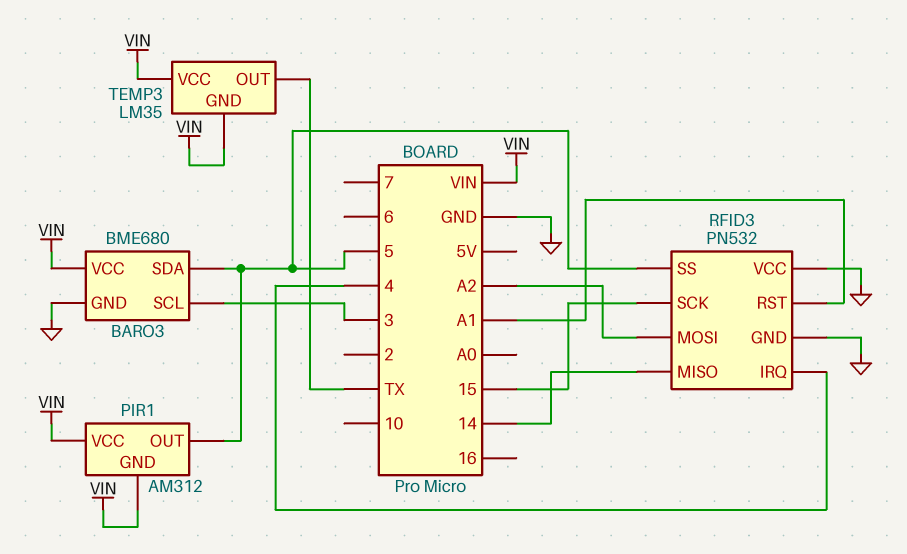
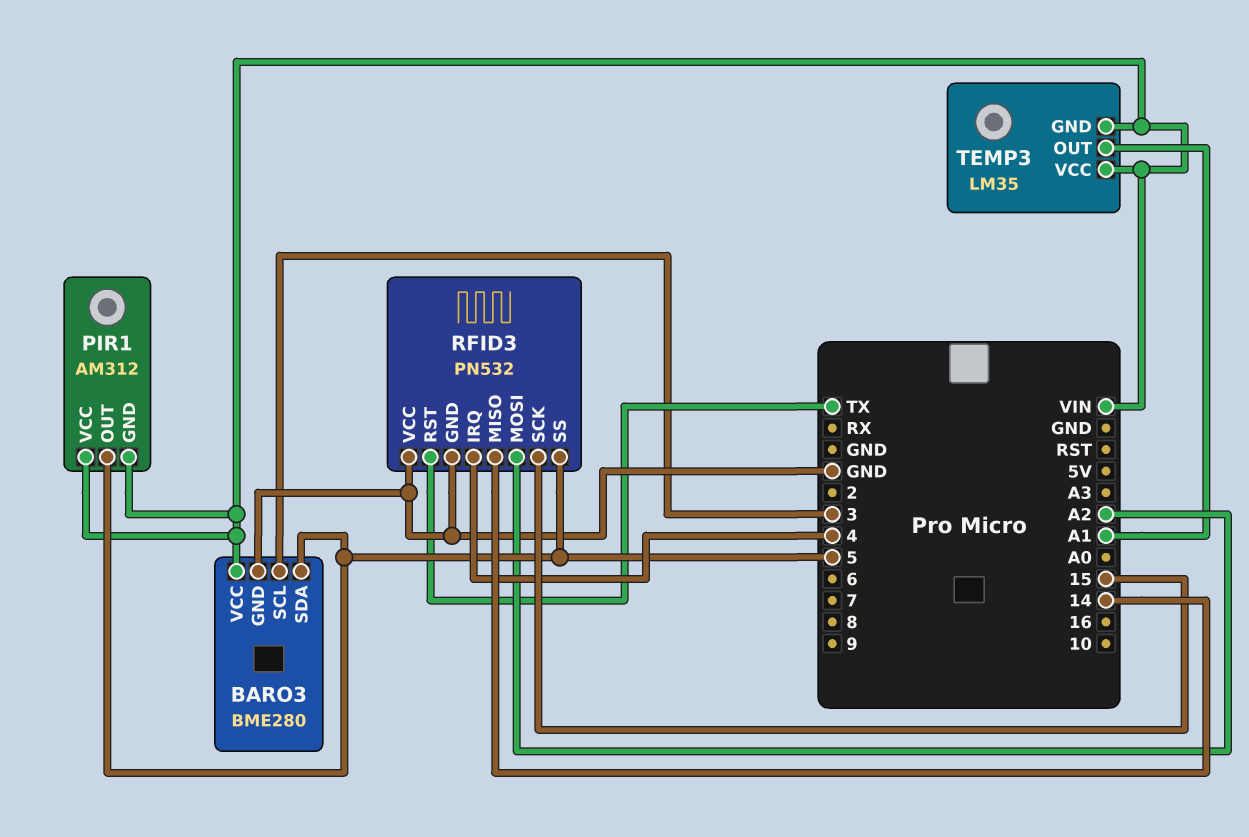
BARO3: BME680 -> BME280
RFID3 pin RST: A1 -> TX
TEMP3 pin OUT: TX -> A1

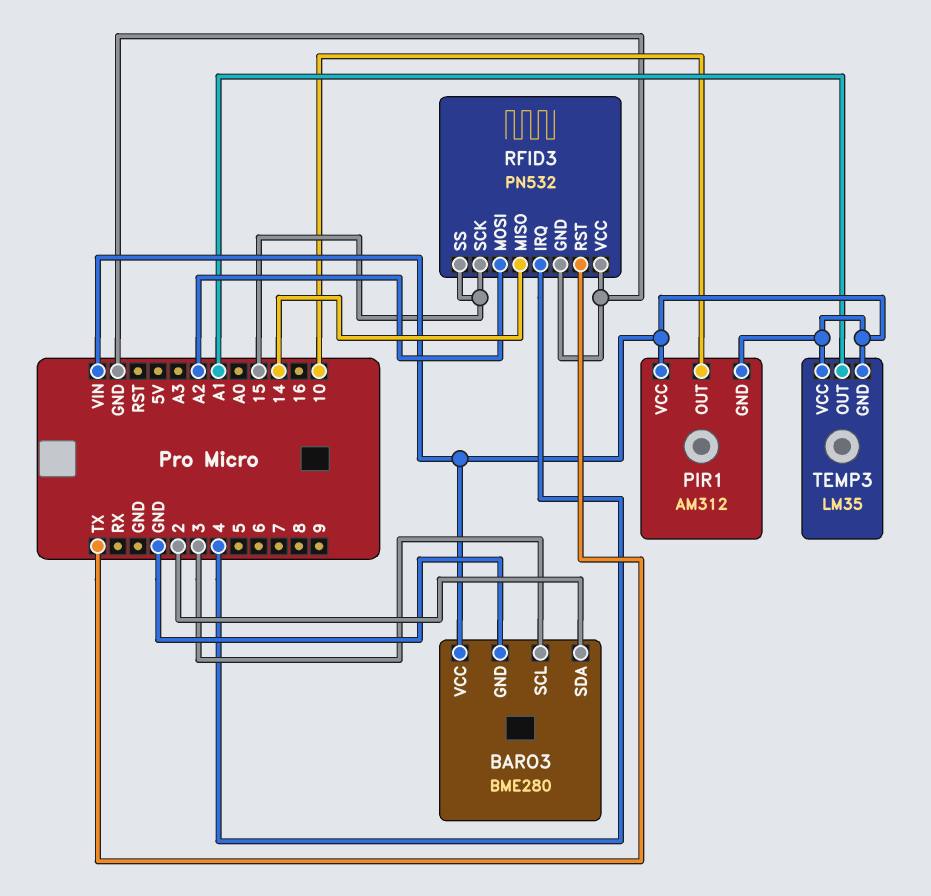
BARO3 pin SDA: 5 -> 2
PIR1 pin OUT: 5 -> 10
RFID3 pin SS: 5 -> 15

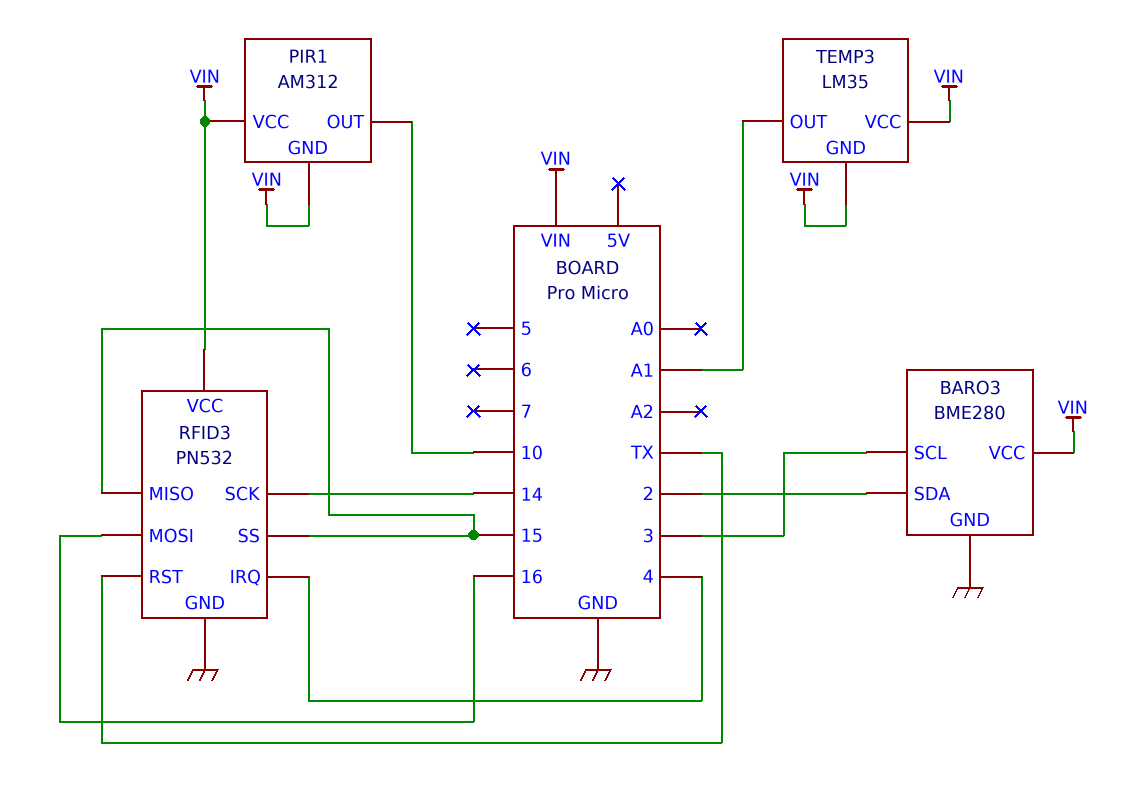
RFID3 pin MISO: 14 -> 15
RFID3 pin MOSI: A2 -> 16
RFID3 pin SCK: 15 -> 14
RFID3 pin VCC: GND -> VIN

